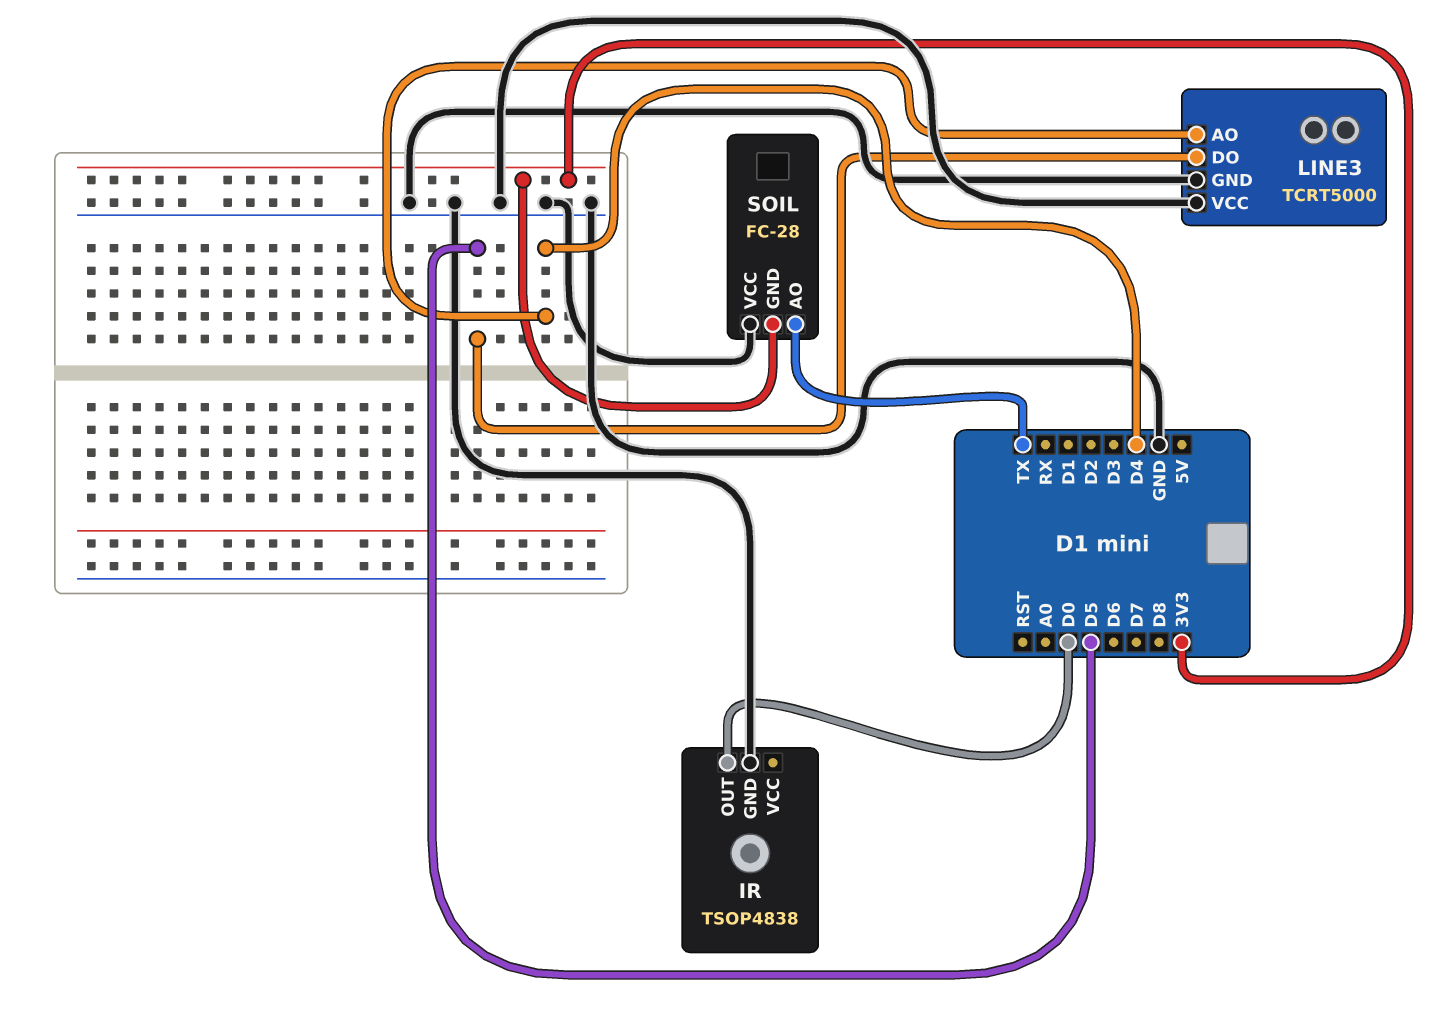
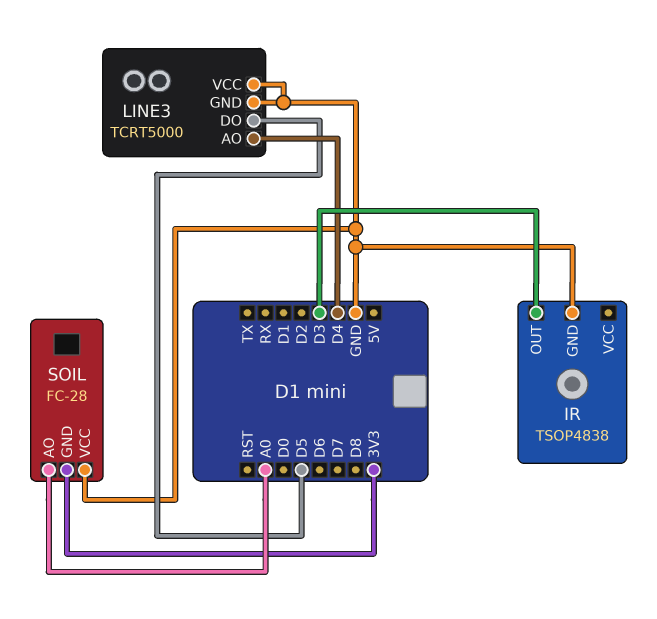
IR pin OUT: D0 -> D3
SOIL pin AO: TX -> A0

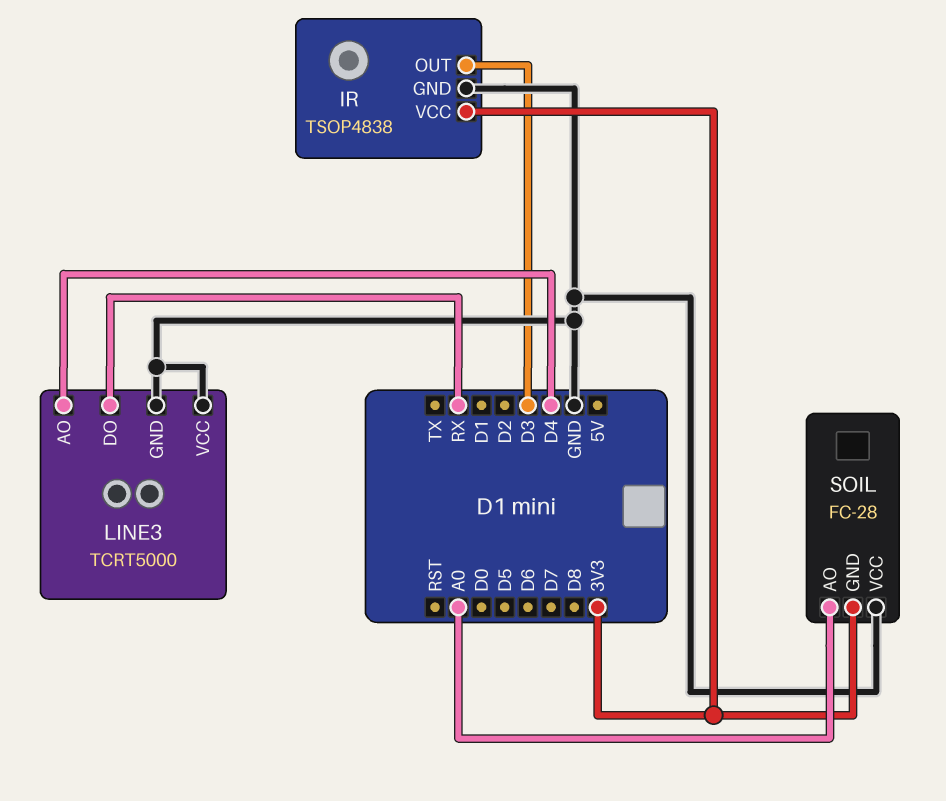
IR pin VCC: none -> 3V3
LINE3 pin DO: D5 -> RX

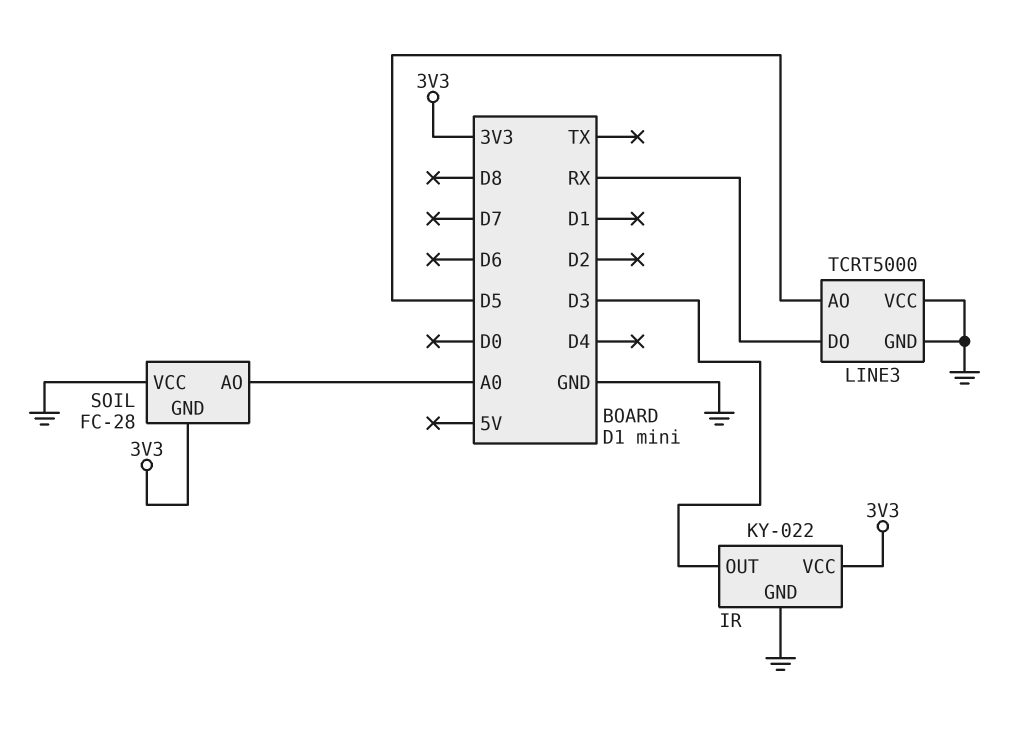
IR: TSOP4838 -> KY-022
LINE3 pin AO: D4 -> D5

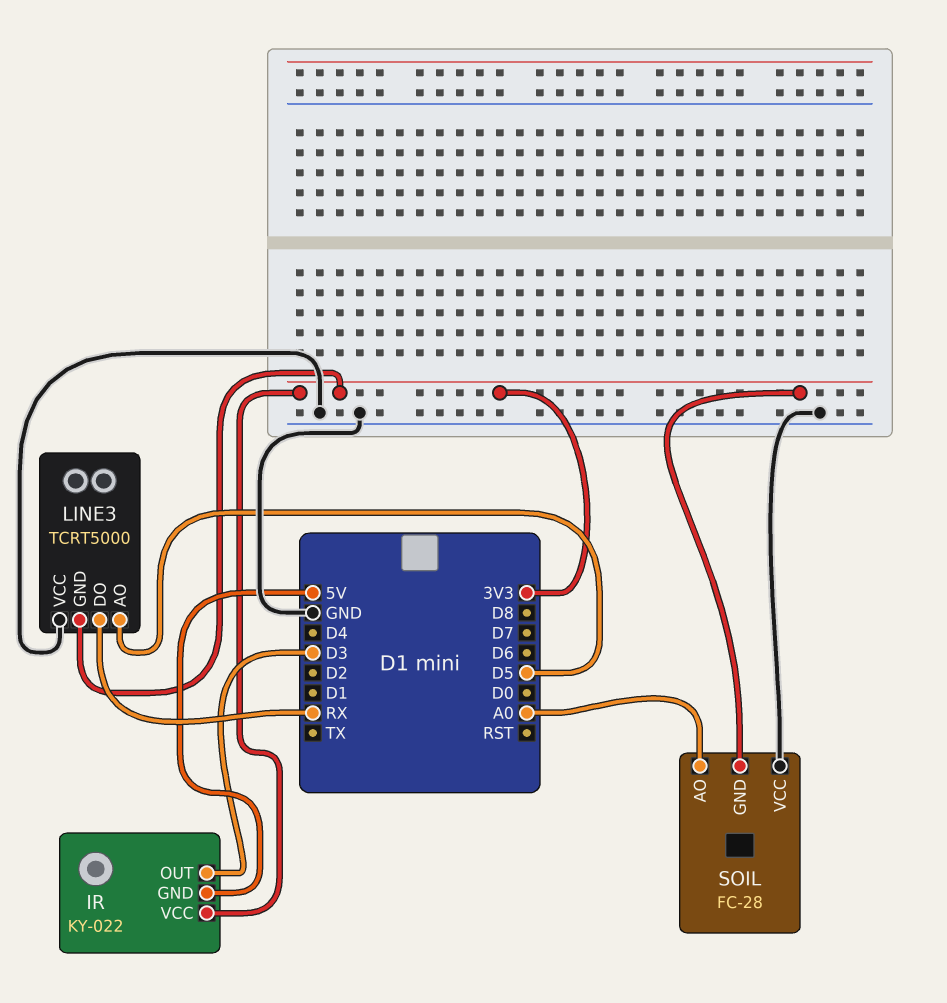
IR pin GND: GND -> 5V
LINE3 pin GND: GND -> 3V3

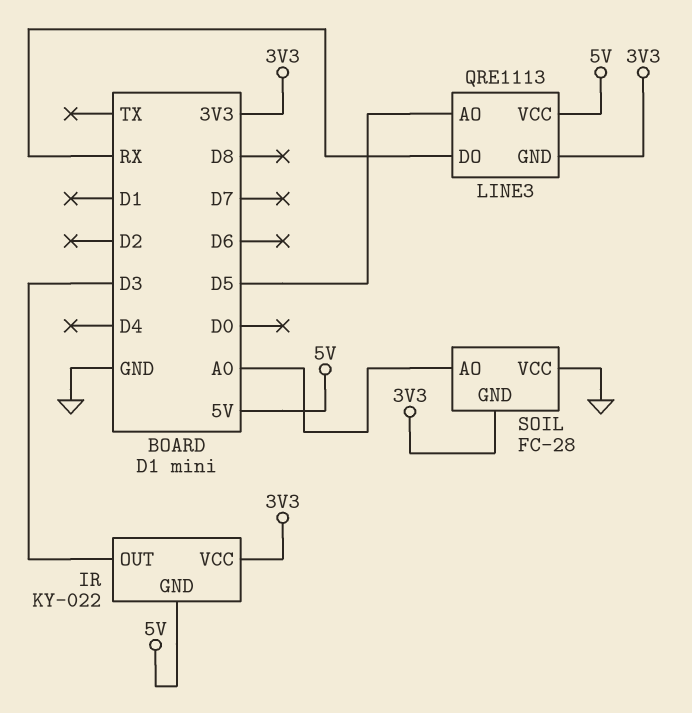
LINE3: TCRT5000 -> QRE1113
LINE3 pin VCC: GND -> 5V

